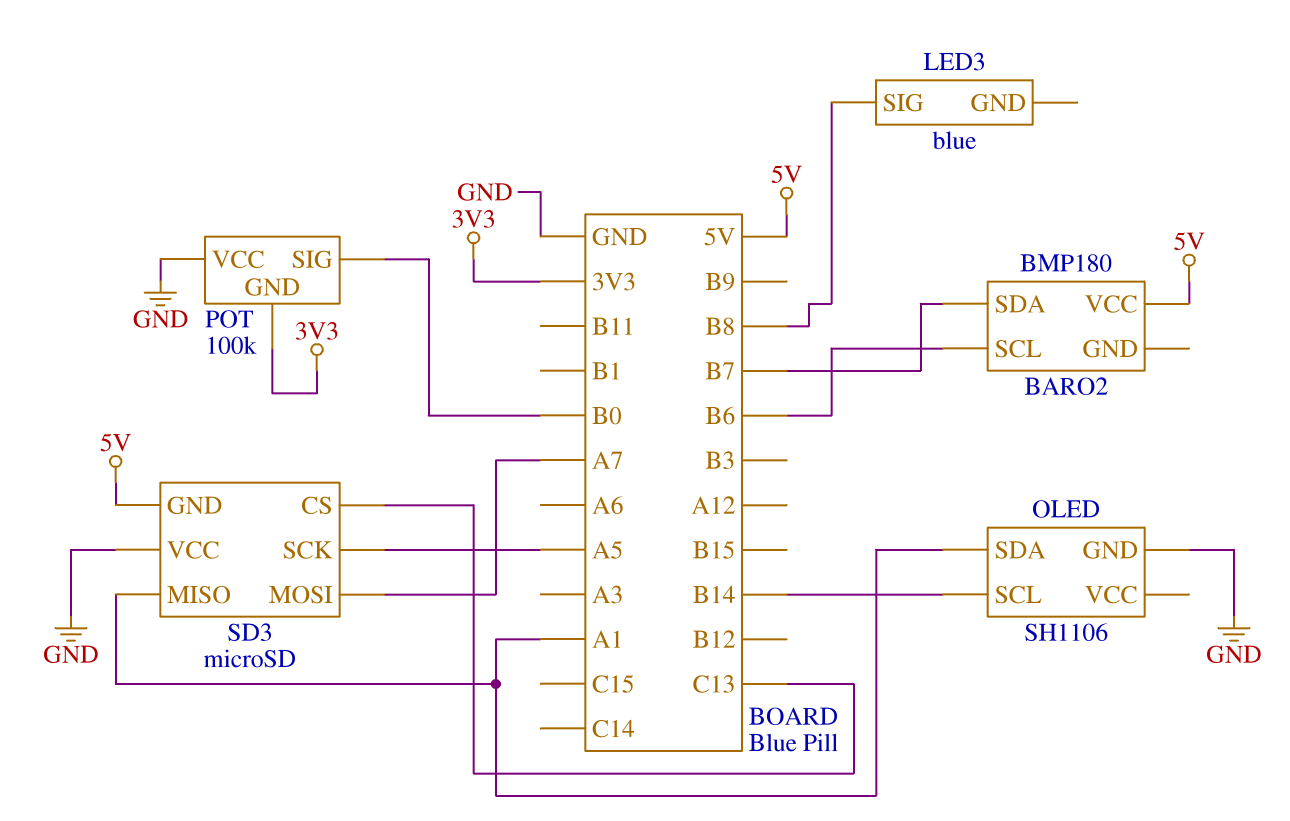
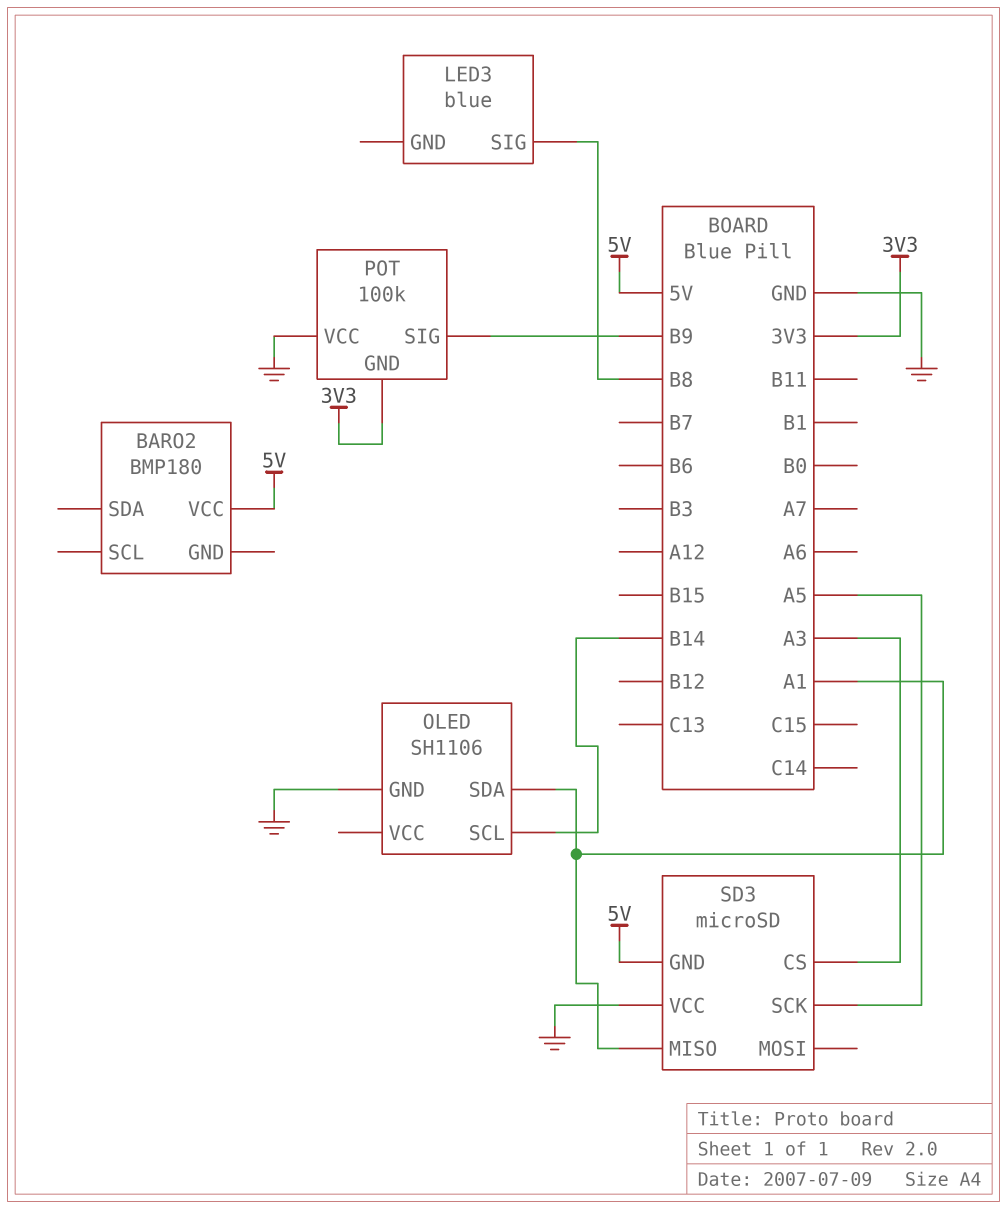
BARO2 pin SCL: B6 -> none
BARO2 pin SDA: B7 -> none
POT pin SIG: B0 -> B9
SD3 pin CS: C13 -> A3
SD3 pin MOSI: A7 -> none

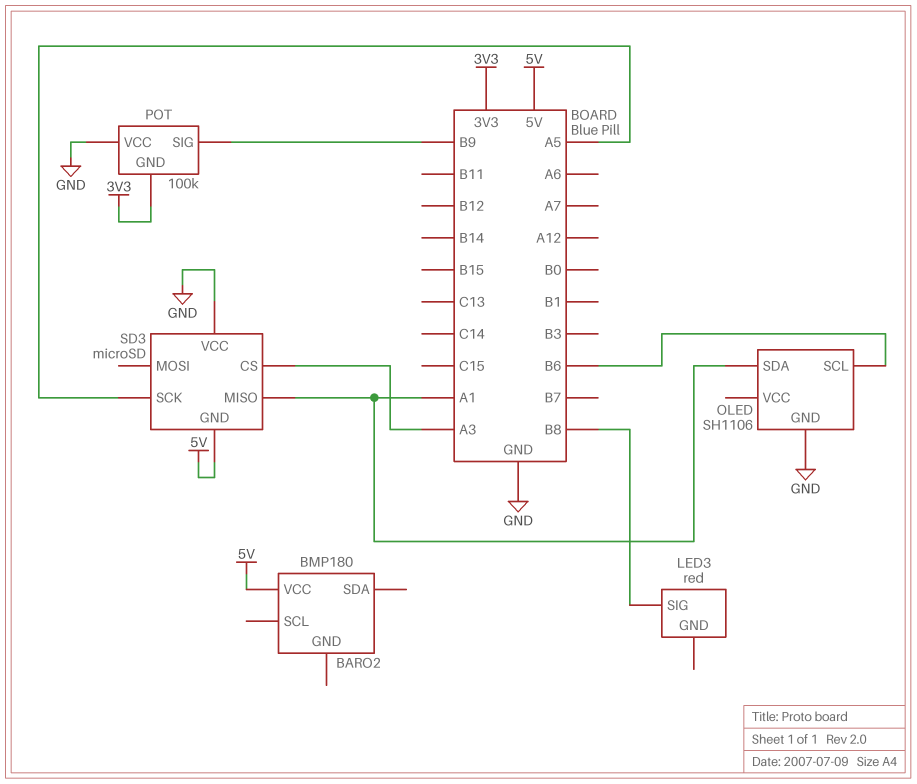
LED3: blue -> red
OLED pin SCL: B14 -> B6

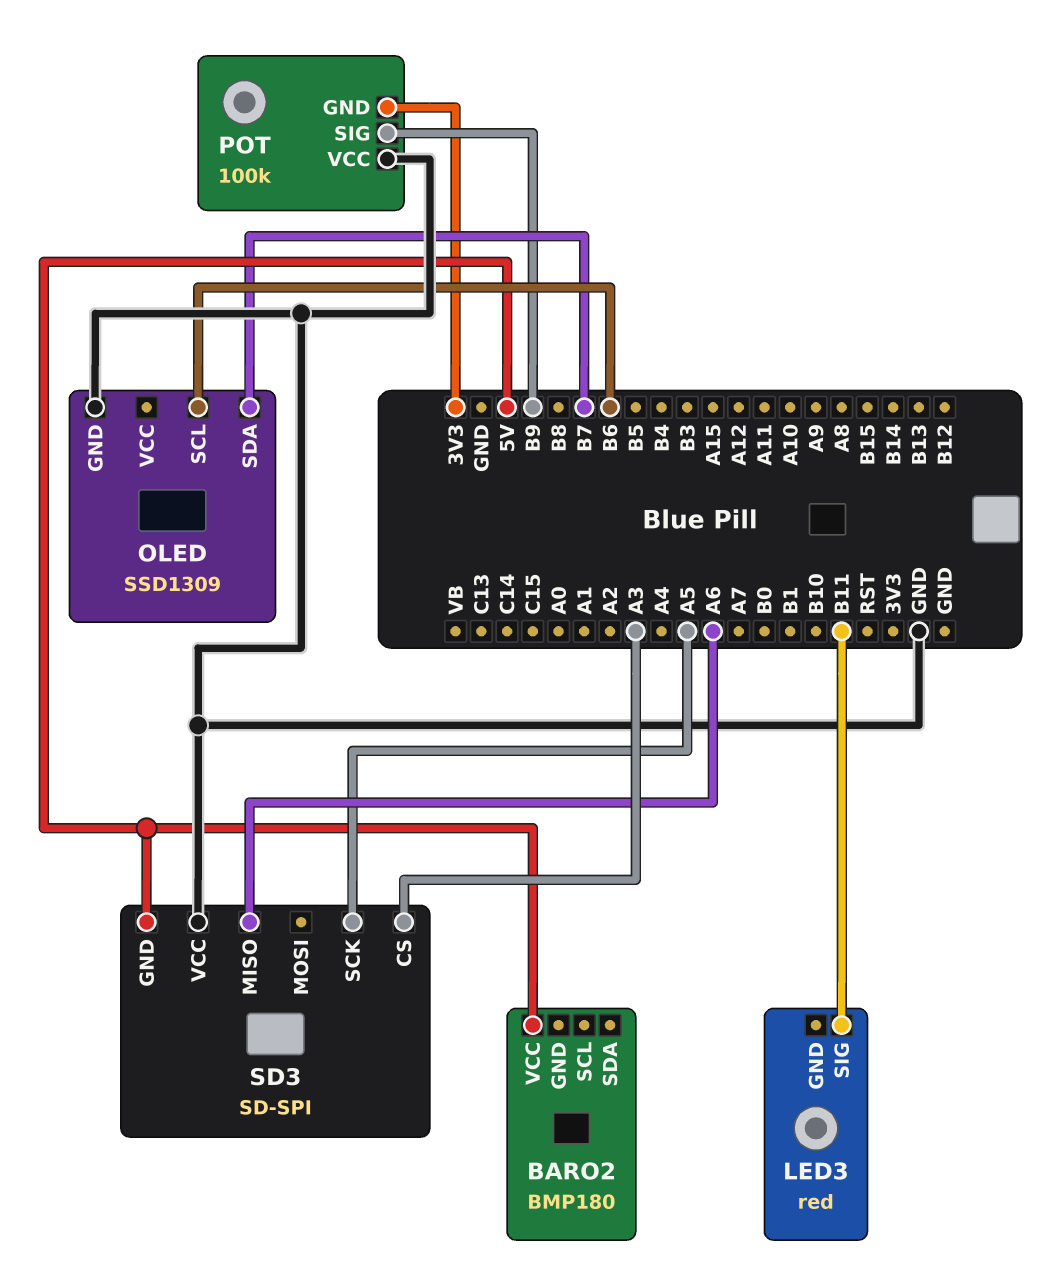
LED3 pin SIG: B8 -> B11
OLED: SH1106 -> SSD1309
OLED pin SDA: A1 -> B7
SD3: microSD -> SD-SPI
SD3 pin MISO: A1 -> A6

